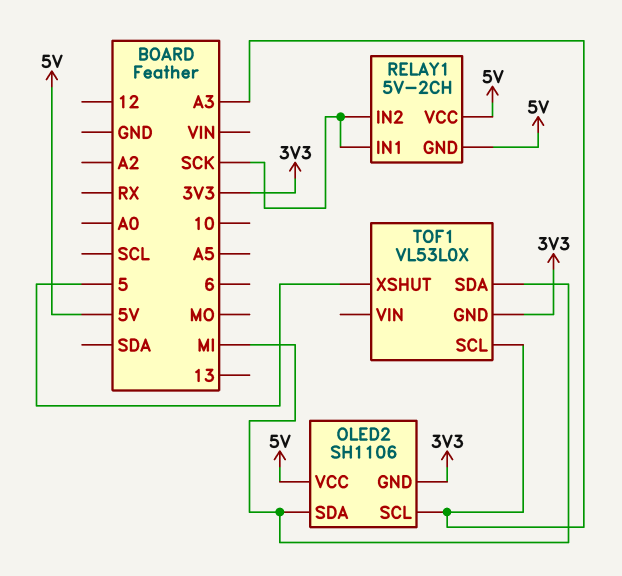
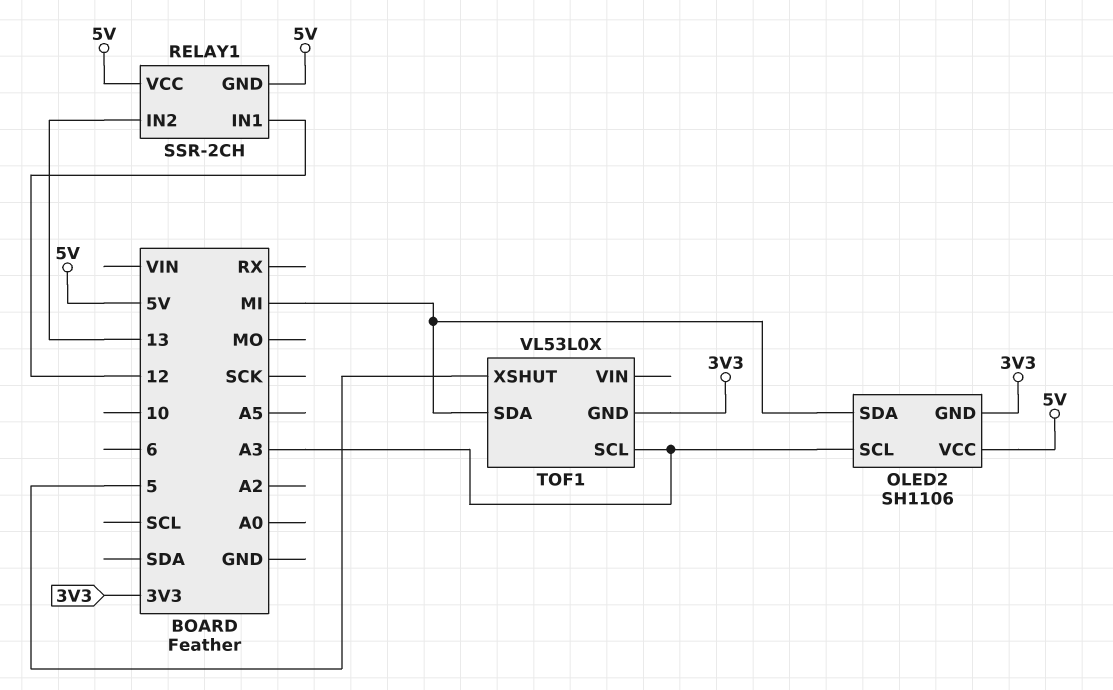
RELAY1: 5V-2CH -> SSR-2CH
RELAY1 pin IN1: SCK -> 12
RELAY1 pin IN2: SCK -> 13

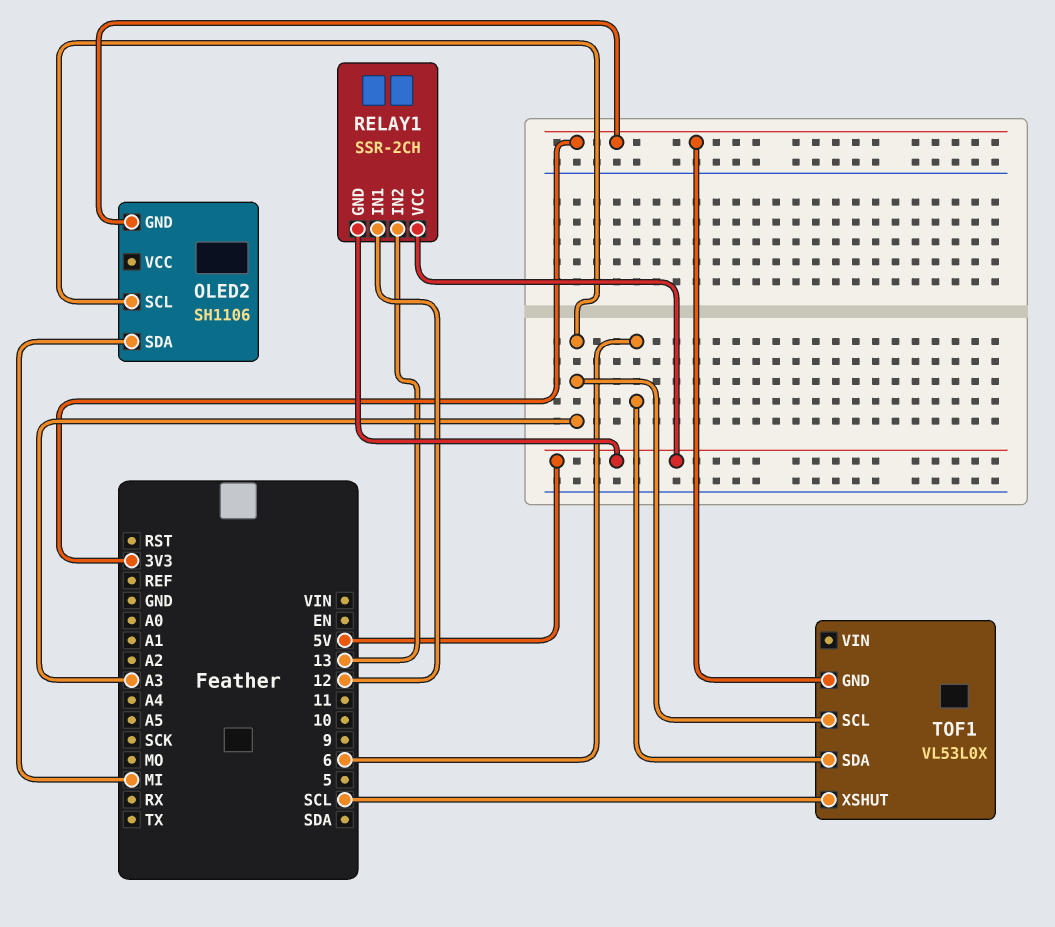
OLED2 pin VCC: 5V -> none
TOF1 pin SDA: MI -> 6
TOF1 pin XSHUT: 5 -> SCL

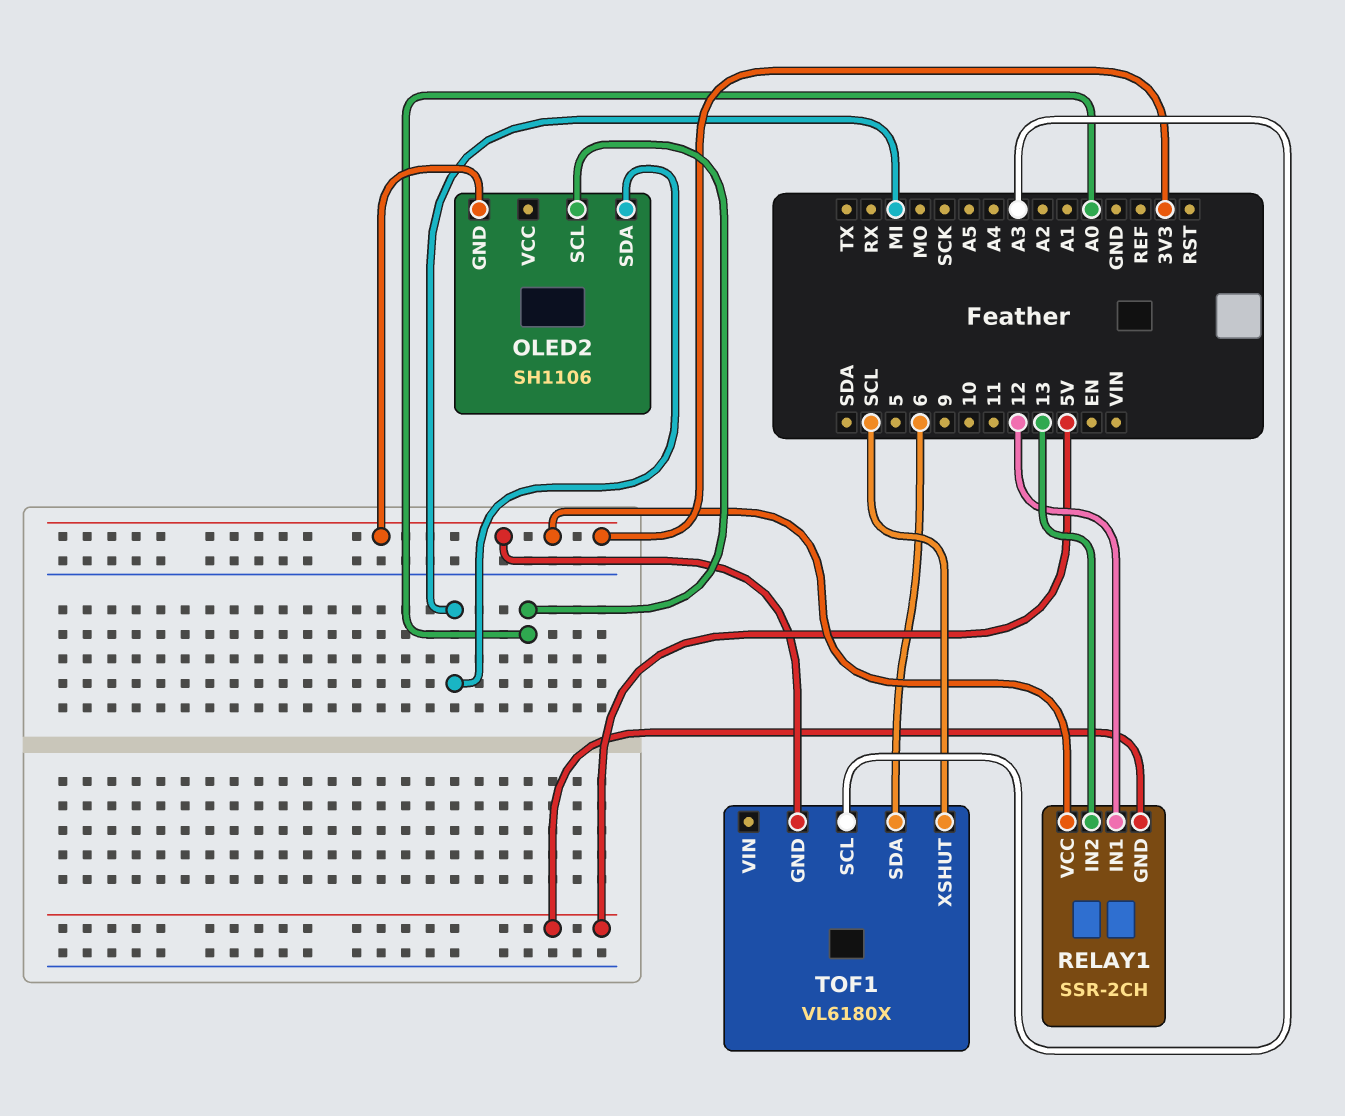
OLED2 pin SCL: A3 -> A0
RELAY1 pin VCC: 5V -> 3V3
TOF1: VL53L0X -> VL6180X

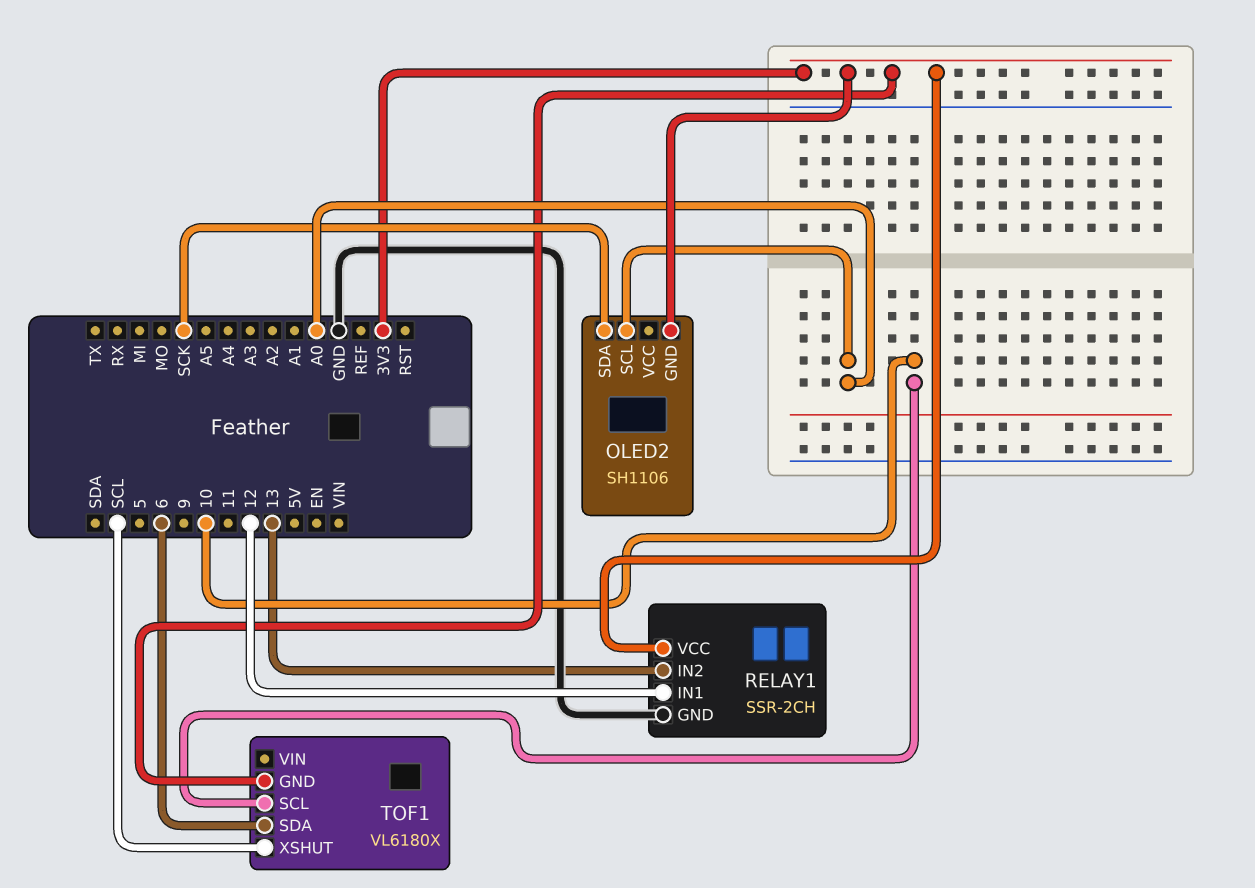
OLED2 pin SDA: MI -> SCK
RELAY1 pin GND: 5V -> GND
TOF1 pin SCL: A3 -> 10

